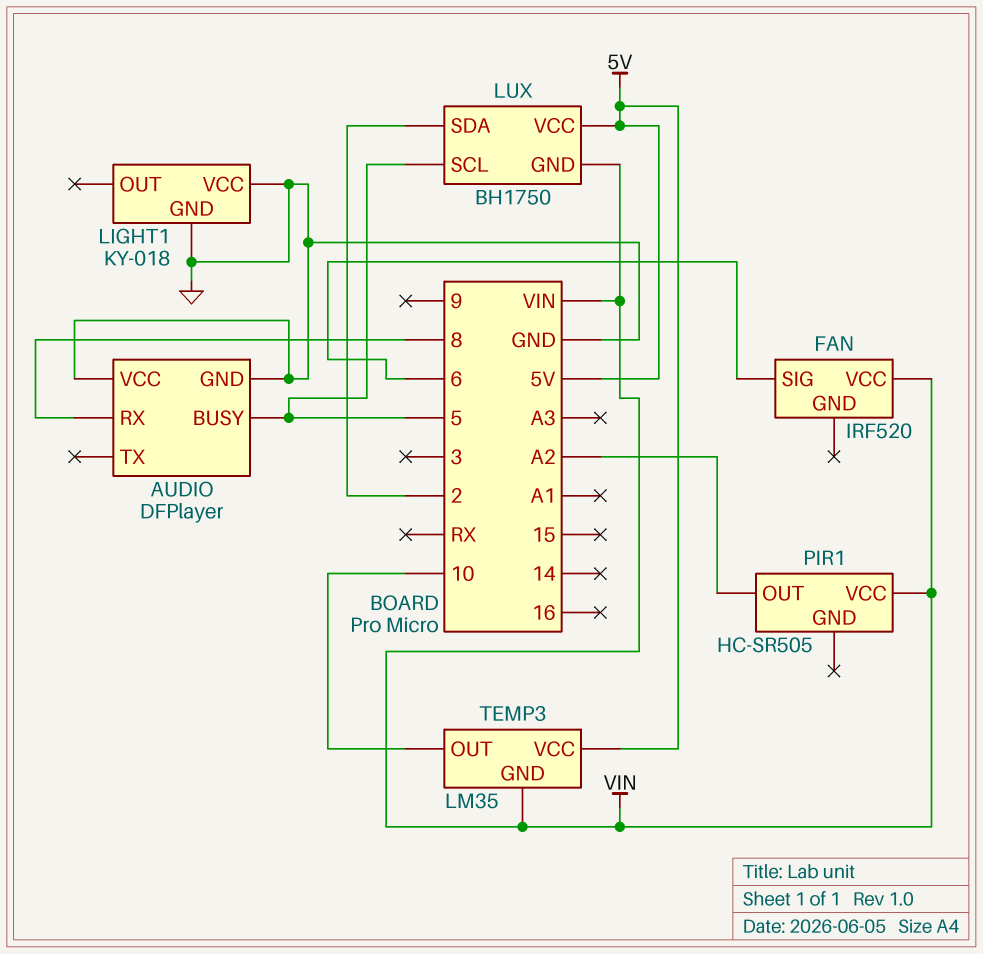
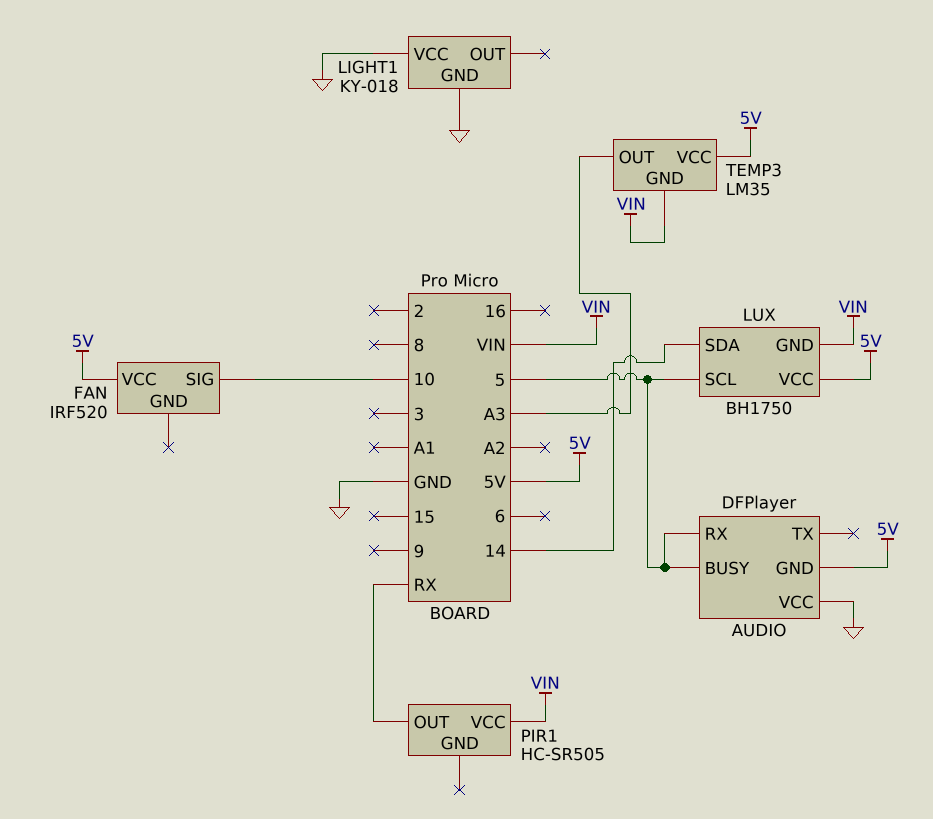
AUDIO pin GND: GND -> 5V
AUDIO pin RX: 8 -> 5
FAN pin SIG: 6 -> 10
FAN pin VCC: VIN -> 5V
LUX pin SDA: 2 -> 14
PIR1 pin OUT: A2 -> RX
TEMP3 pin OUT: 10 -> A3

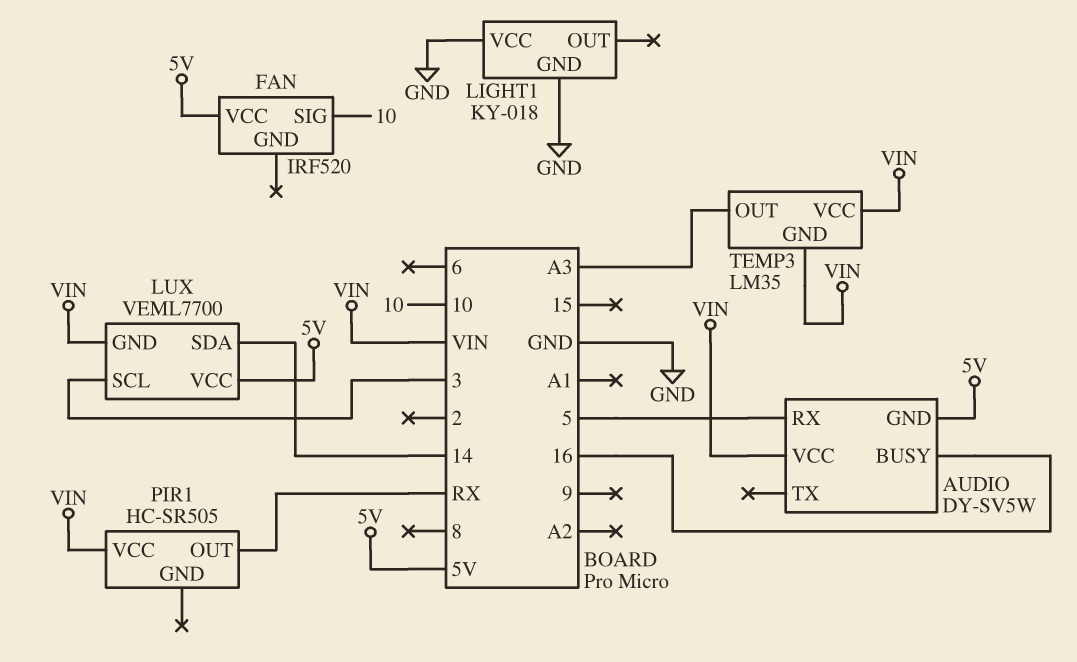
AUDIO: DFPlayer -> DY-SV5W
AUDIO pin BUSY: 5 -> 16
AUDIO pin VCC: GND -> VIN
LUX: BH1750 -> VEML7700
LUX pin SCL: 5 -> 3
TEMP3 pin VCC: 5V -> VIN

